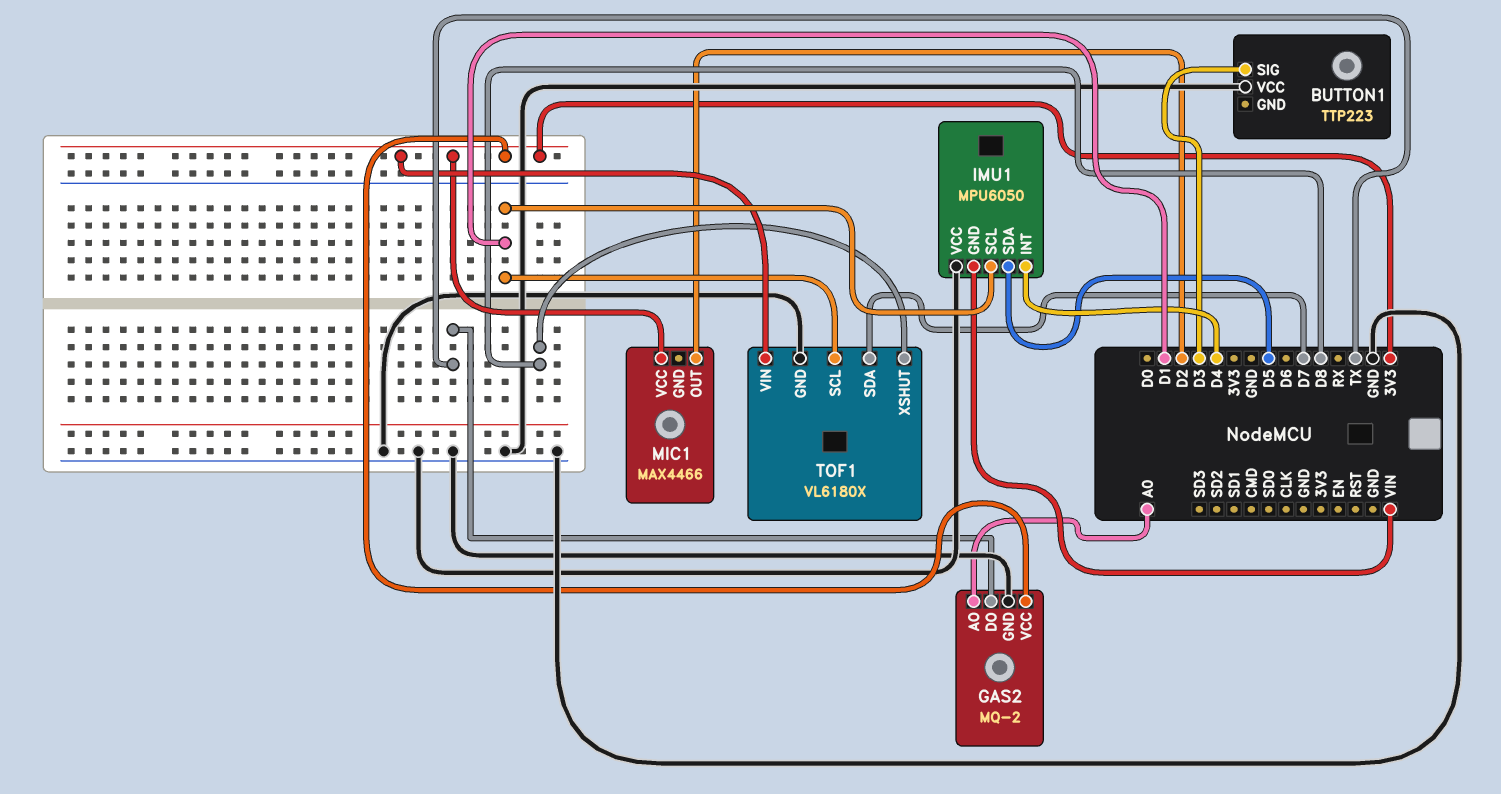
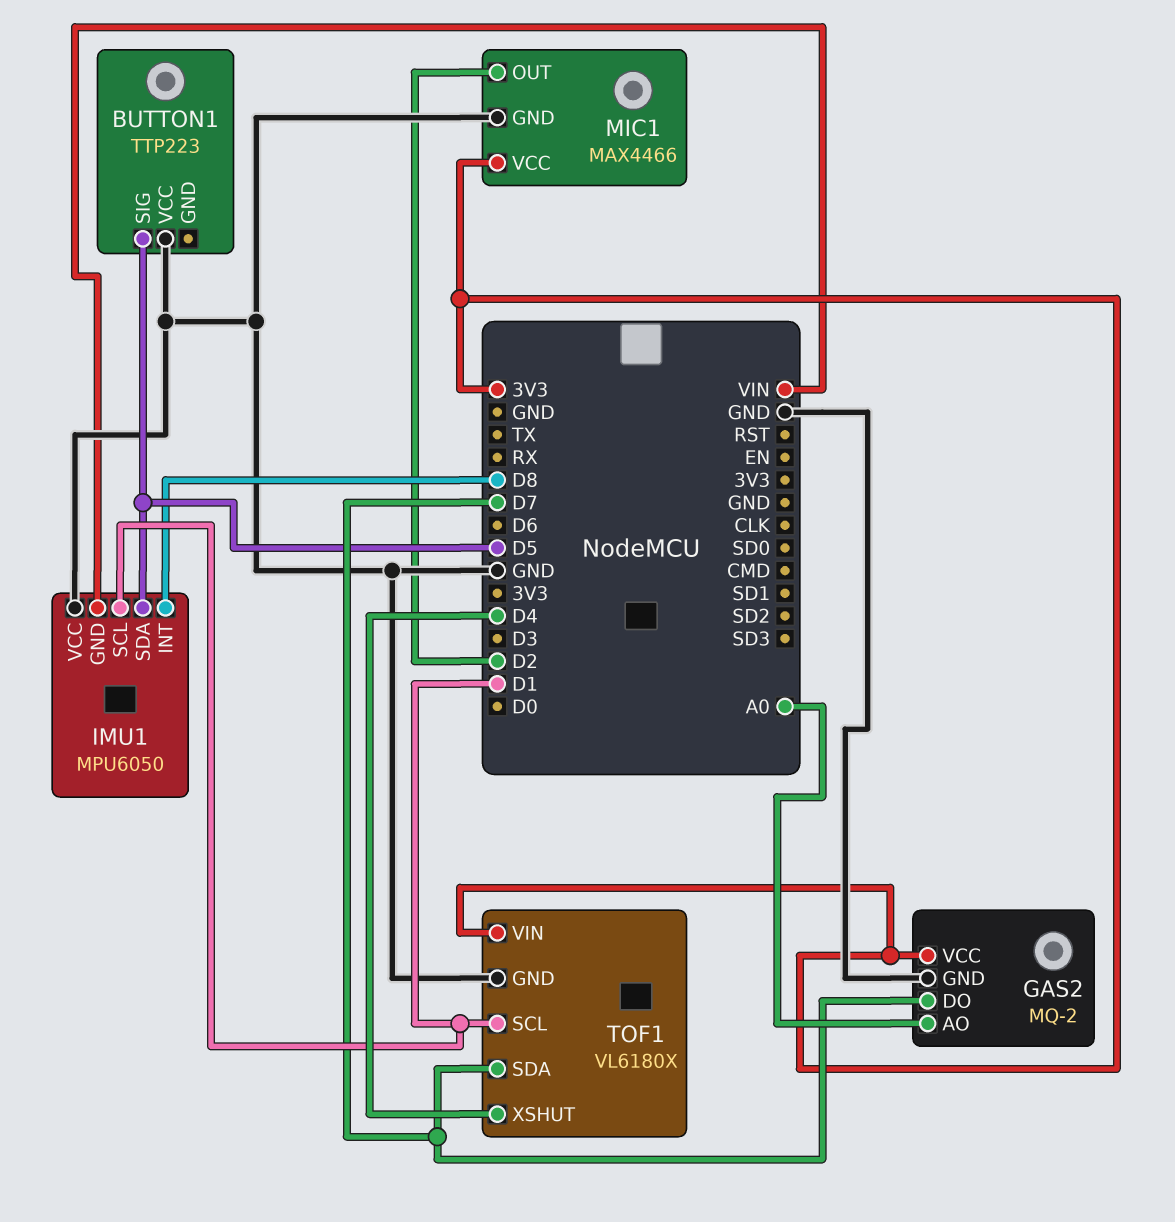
BUTTON1 pin SIG: D3 -> D5
GAS2 pin DO: TX -> D7
IMU1 pin INT: D4 -> D8
MIC1 pin GND: none -> GND
TOF1 pin XSHUT: D8 -> D4

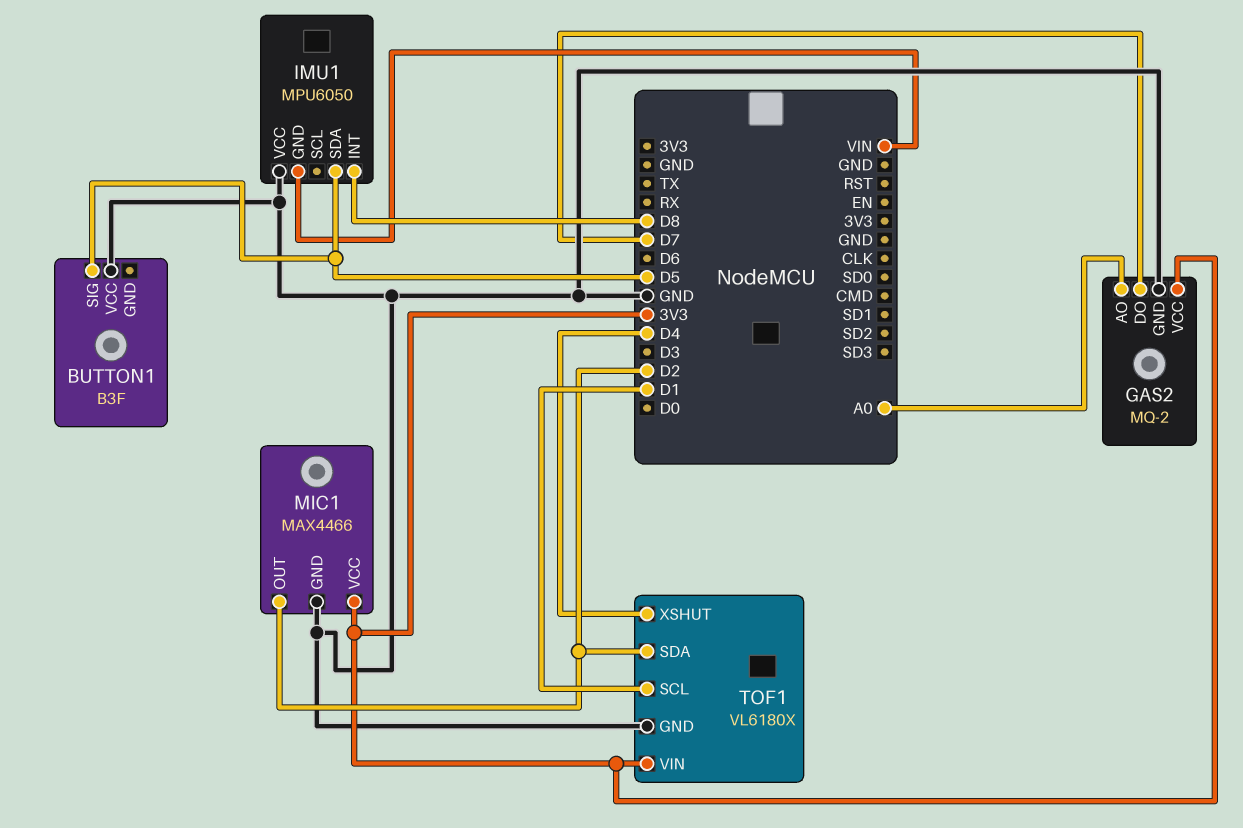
BUTTON1: TTP223 -> B3F
IMU1 pin SCL: D1 -> none
TOF1 pin SDA: D7 -> D2

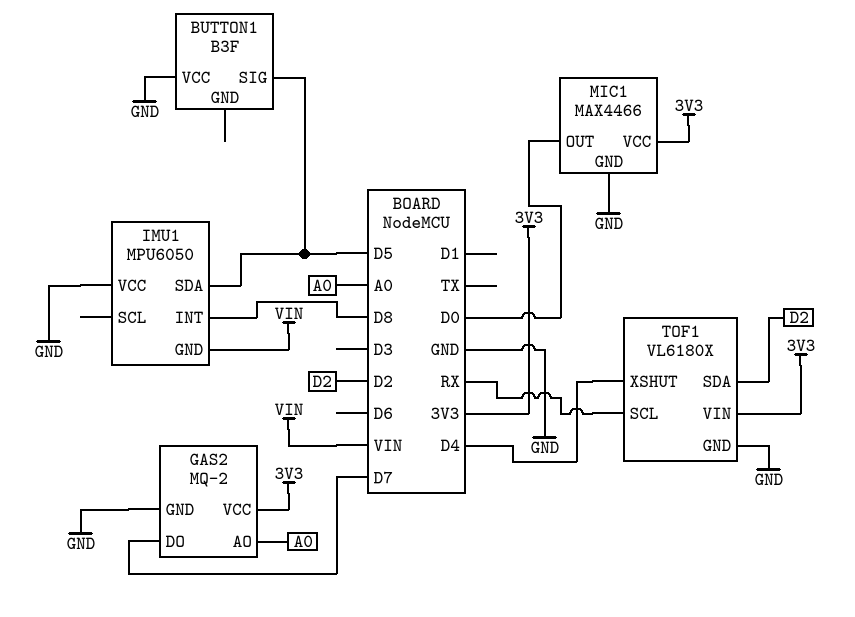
MIC1 pin OUT: D2 -> D0
TOF1 pin SCL: D1 -> RX

